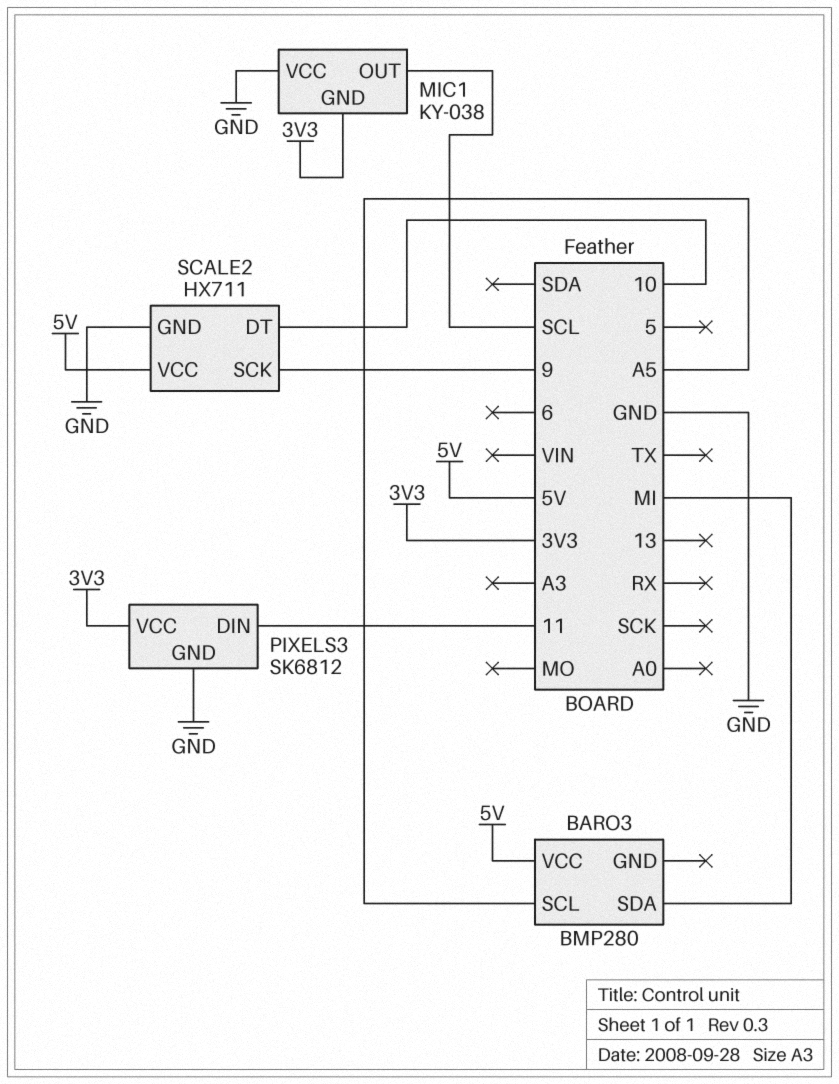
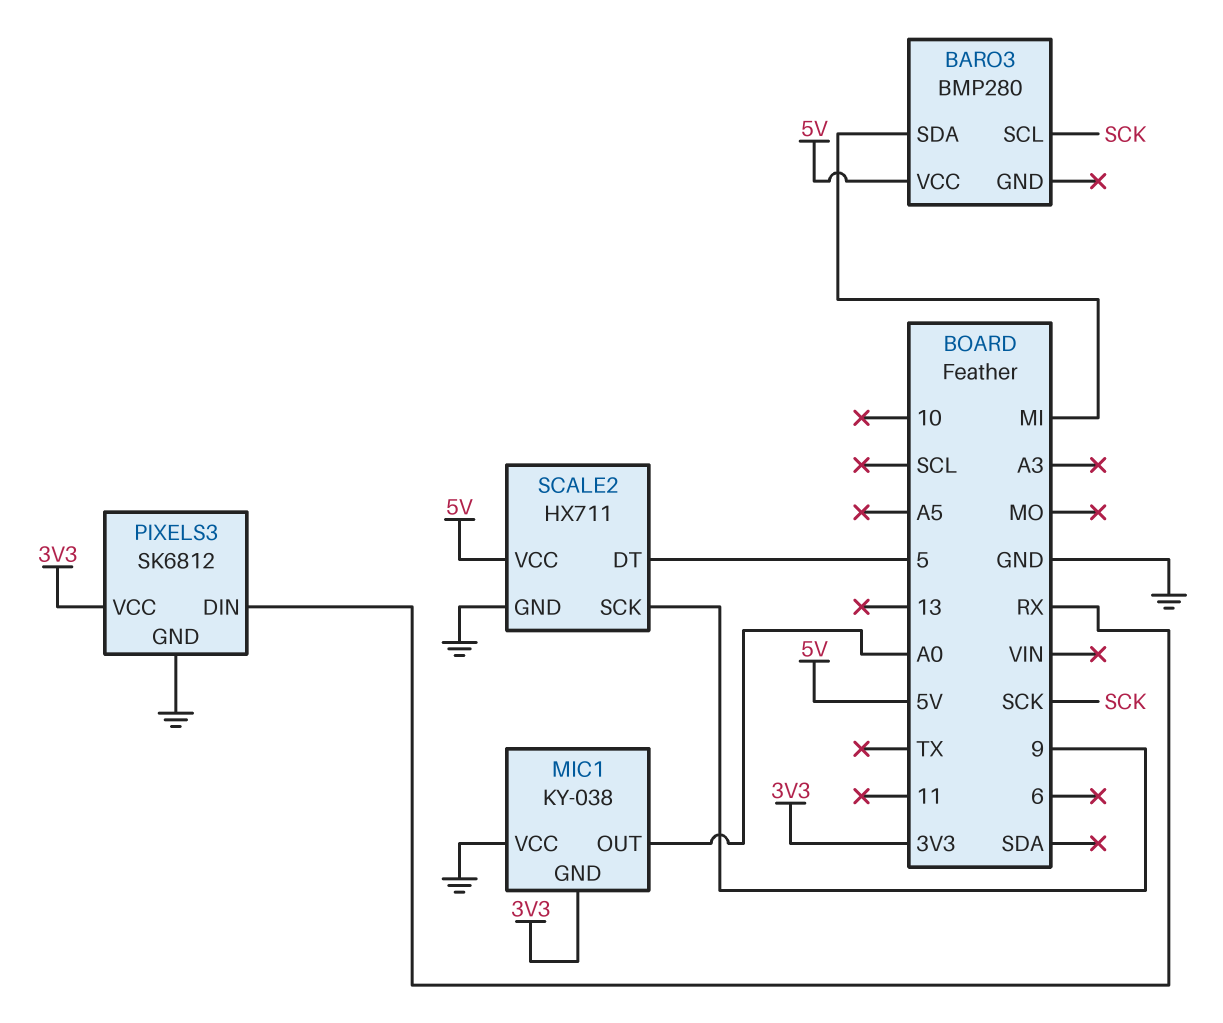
BARO3 pin SCL: A5 -> SCK
MIC1 pin OUT: SCL -> A0
PIXELS3 pin DIN: 11 -> RX
SCALE2 pin DT: 10 -> 5

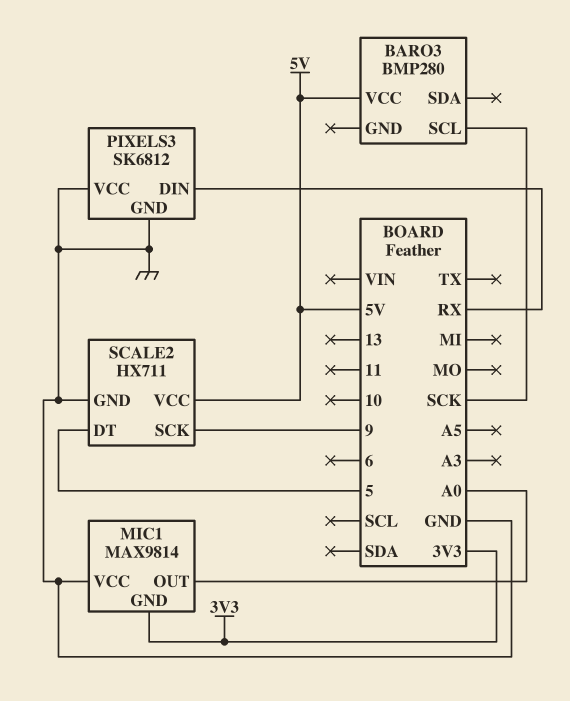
BARO3 pin SDA: MI -> none
MIC1: KY-038 -> MAX9814
PIXELS3 pin VCC: 3V3 -> GND

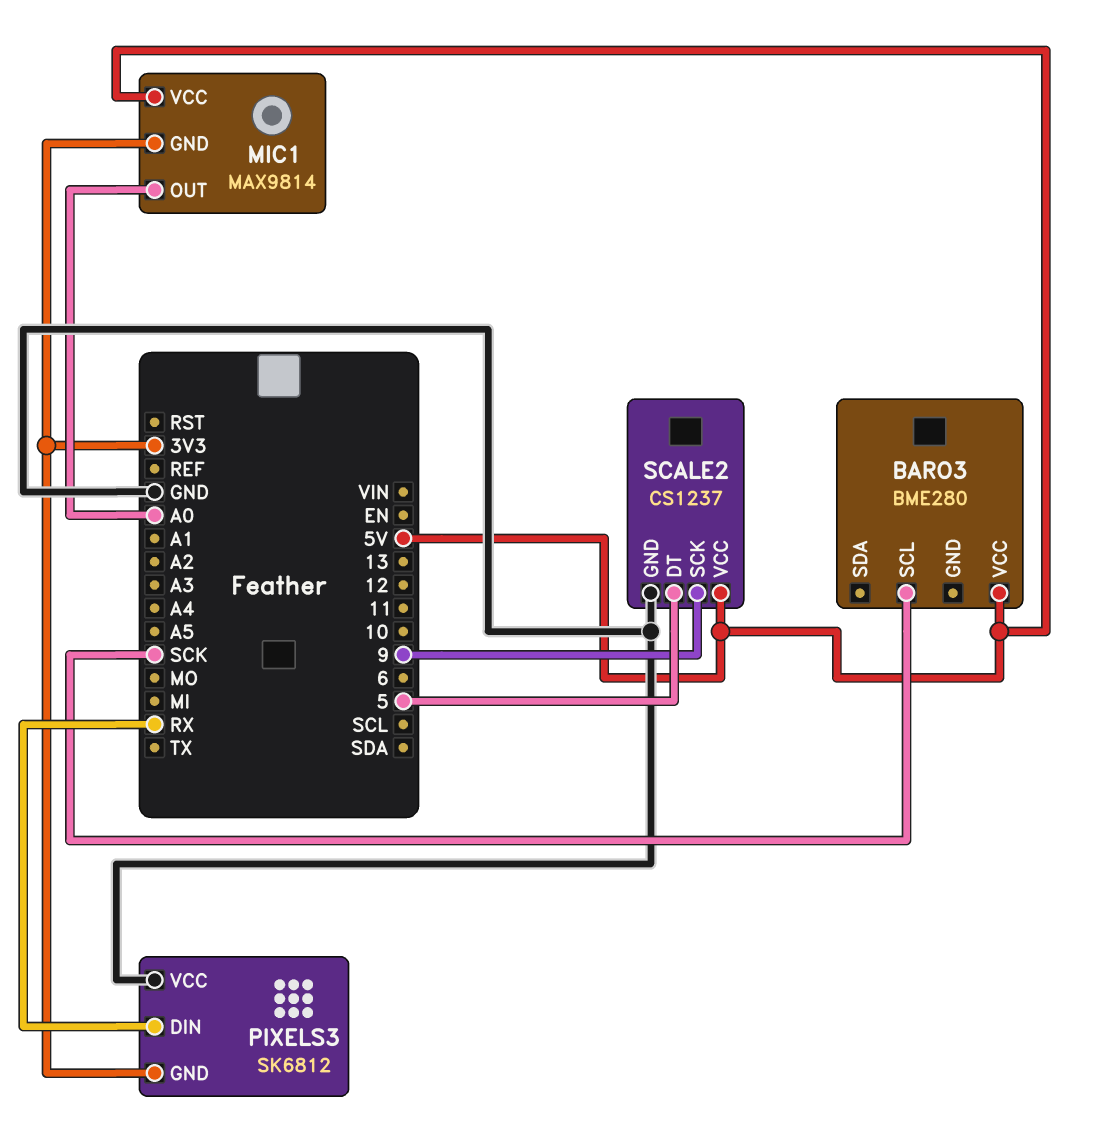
BARO3: BMP280 -> BME280
MIC1 pin VCC: GND -> 5V
PIXELS3 pin GND: GND -> 3V3
SCALE2: HX711 -> CS1237

